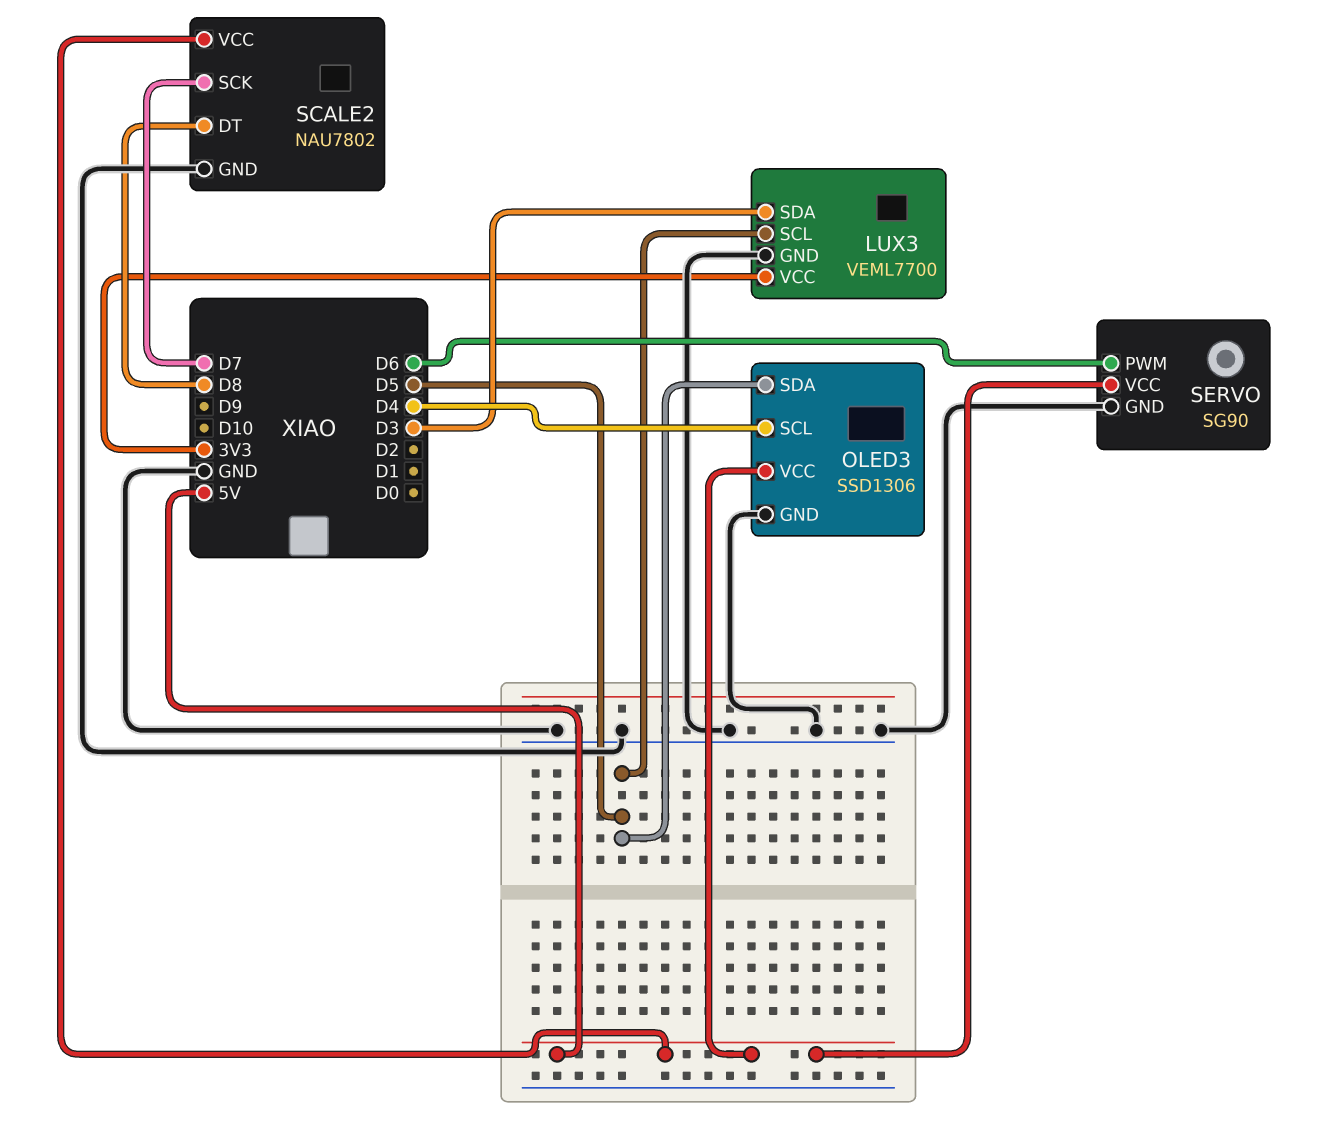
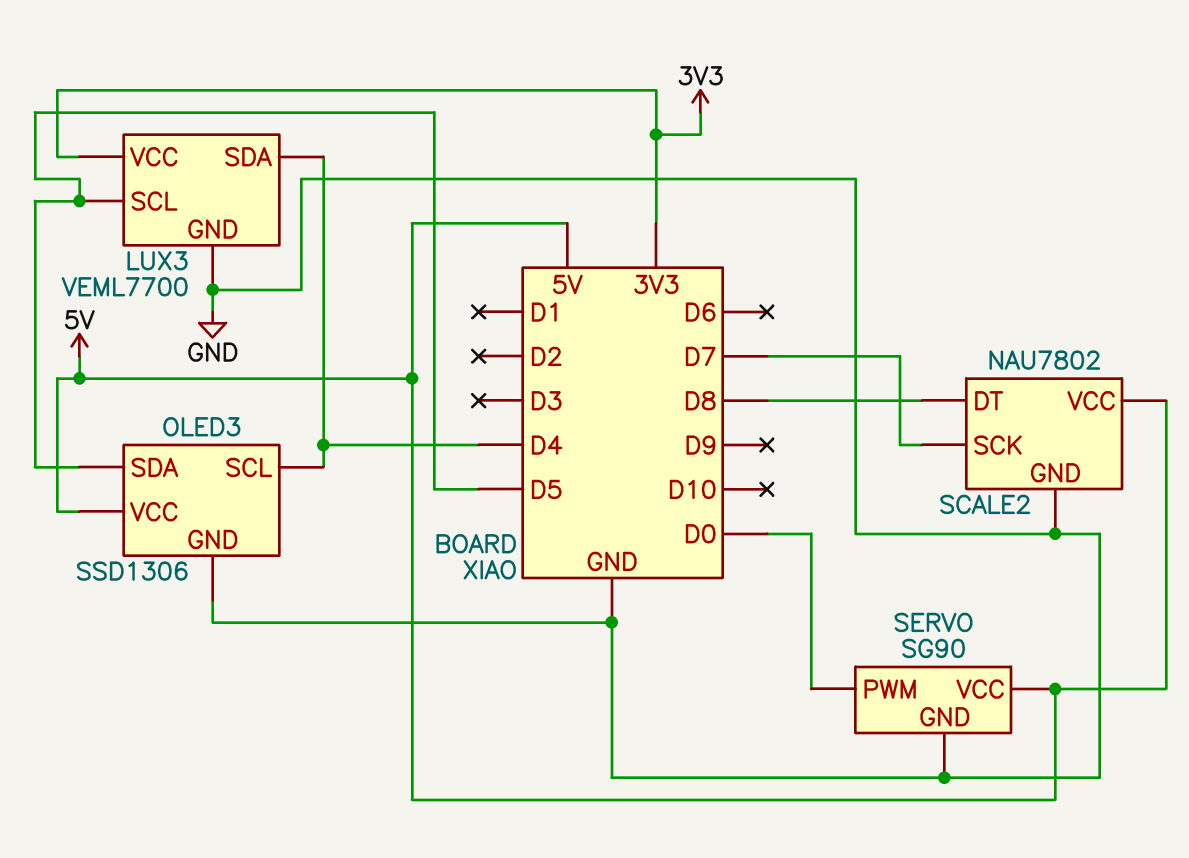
LUX3 pin SDA: D3 -> D4
SERVO pin PWM: D6 -> D0

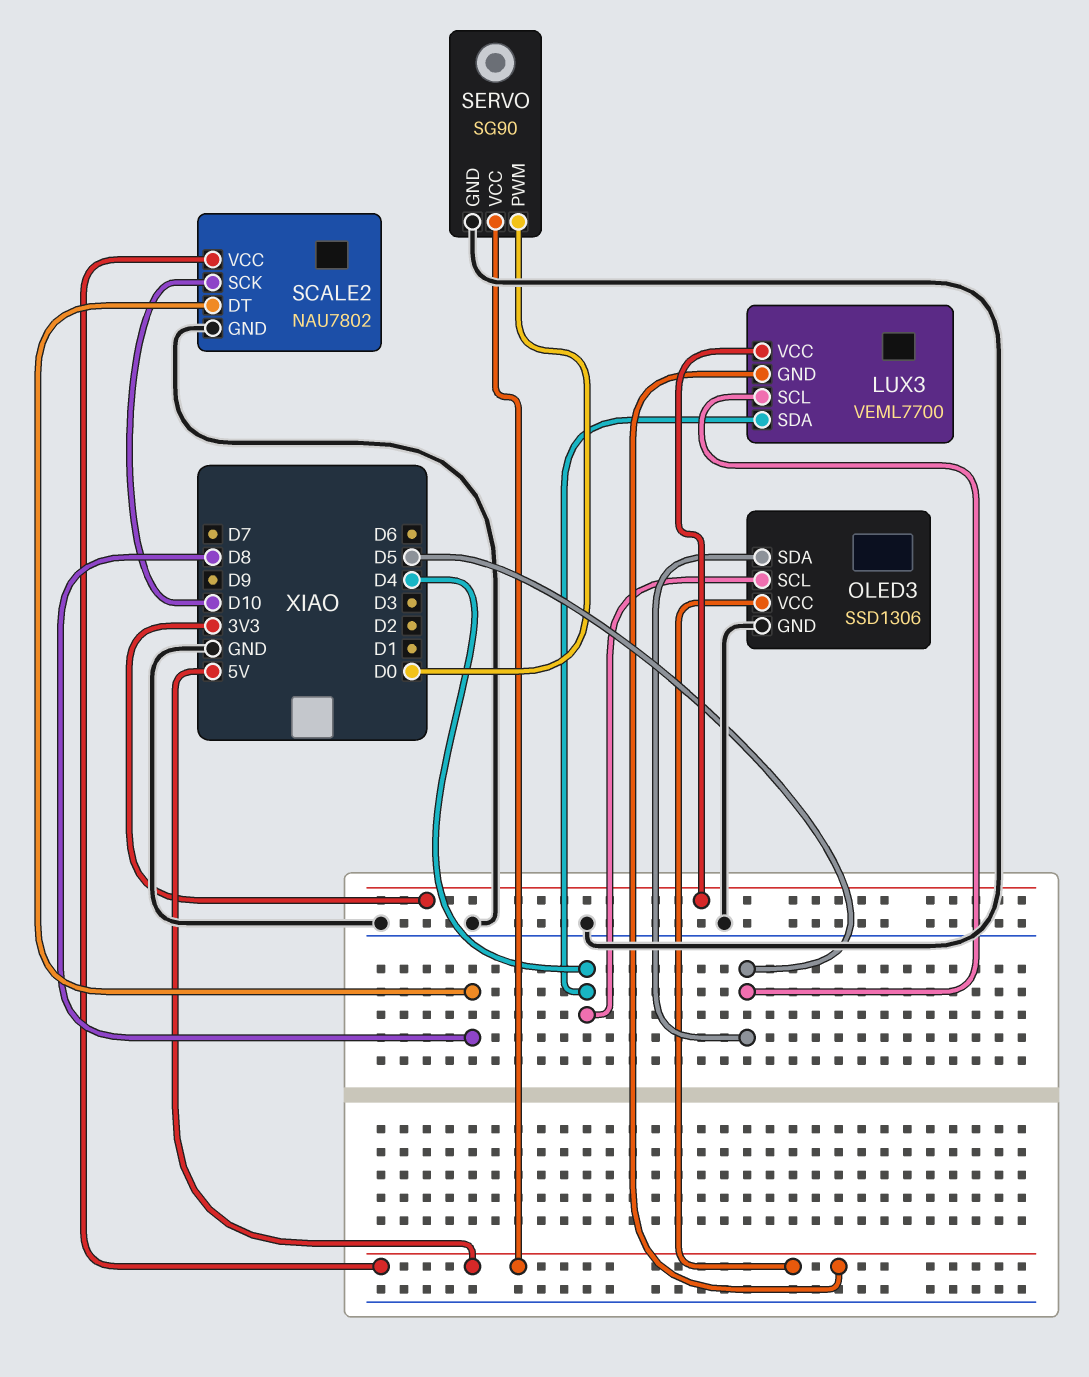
LUX3 pin GND: GND -> 5V
SCALE2 pin SCK: D7 -> D10

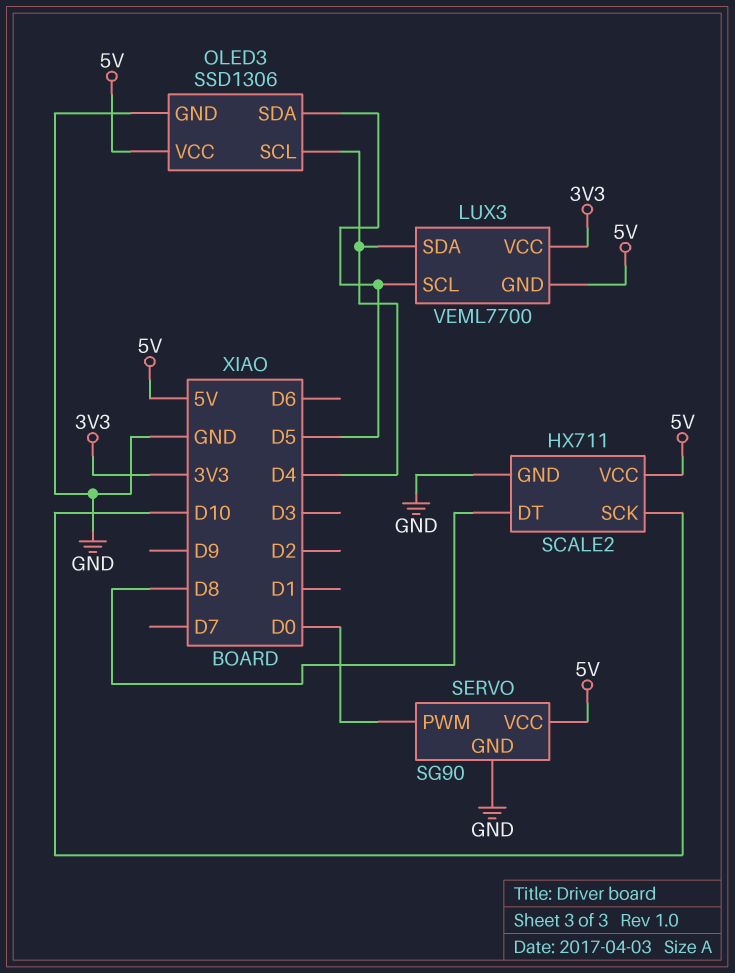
SCALE2: NAU7802 -> HX711

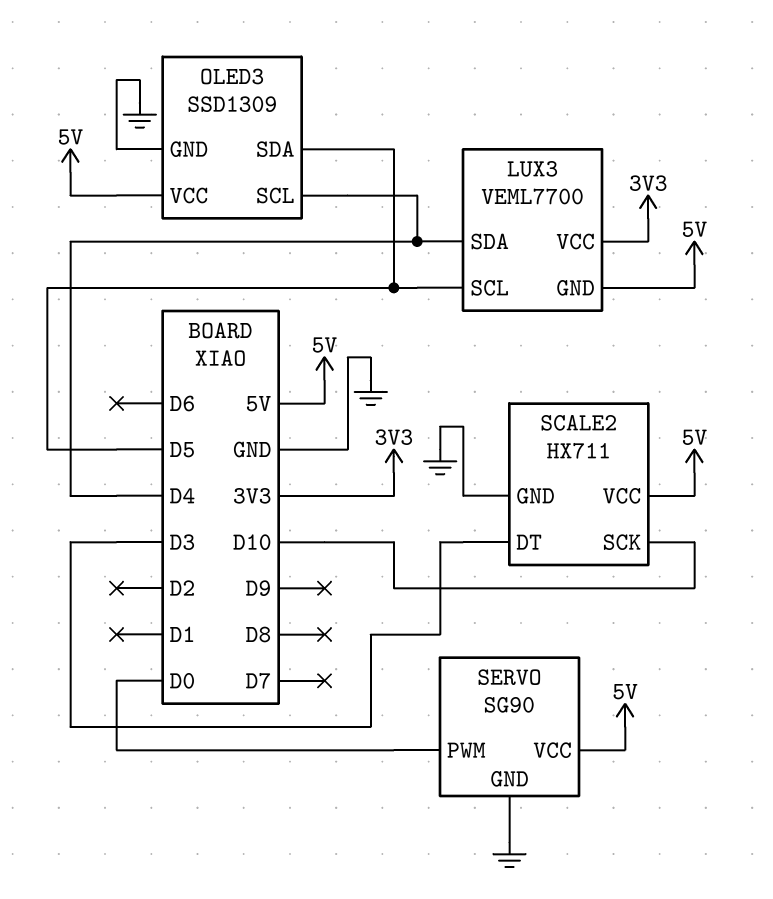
OLED3: SSD1306 -> SSD1309
SCALE2 pin DT: D8 -> D3

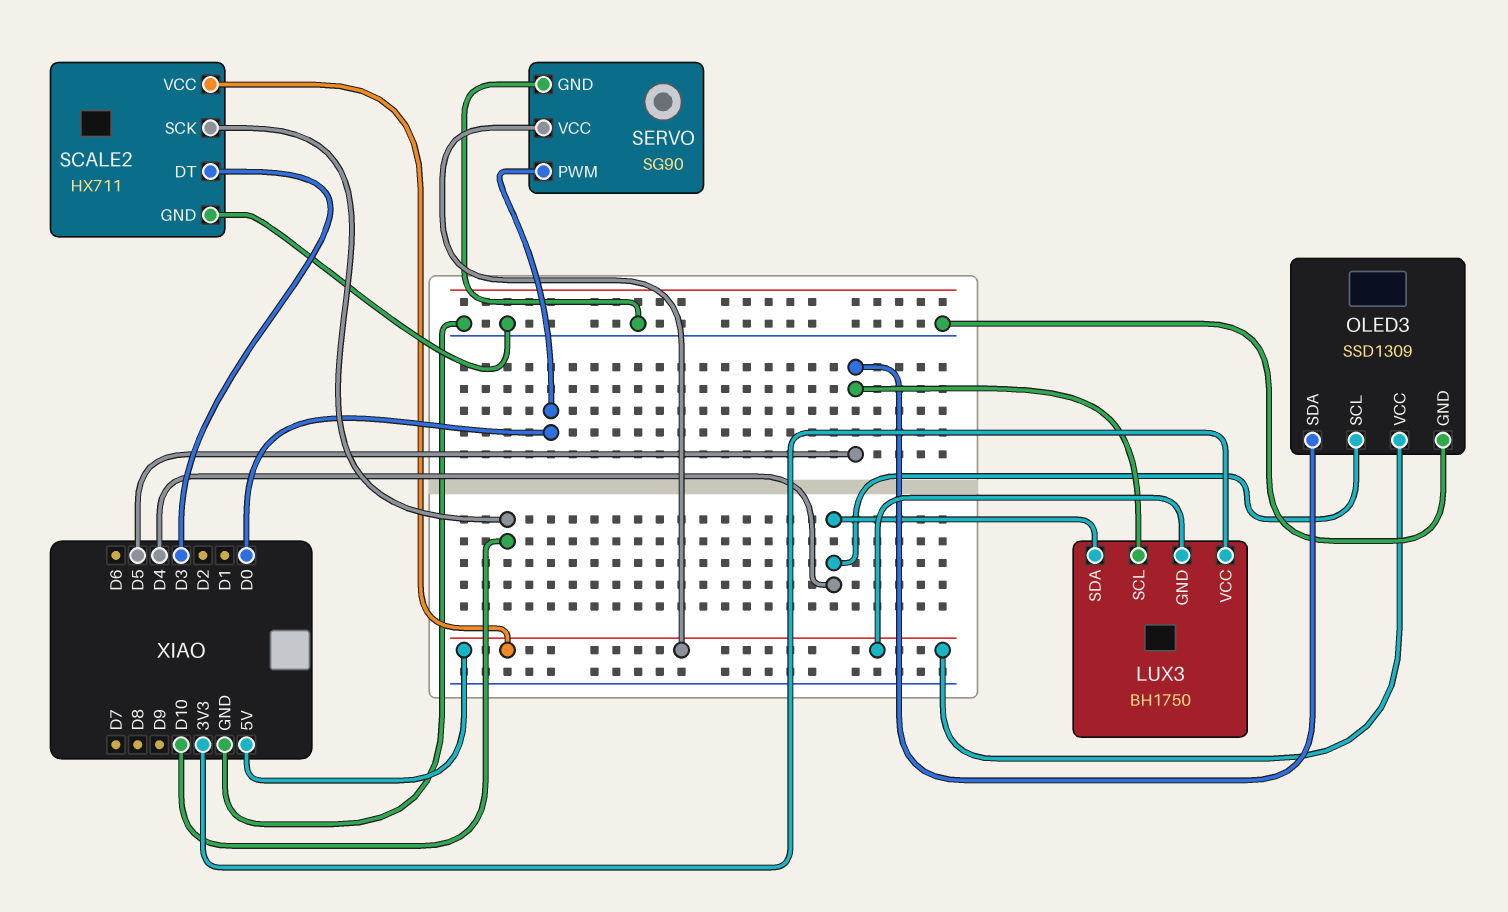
LUX3: VEML7700 -> BH1750

